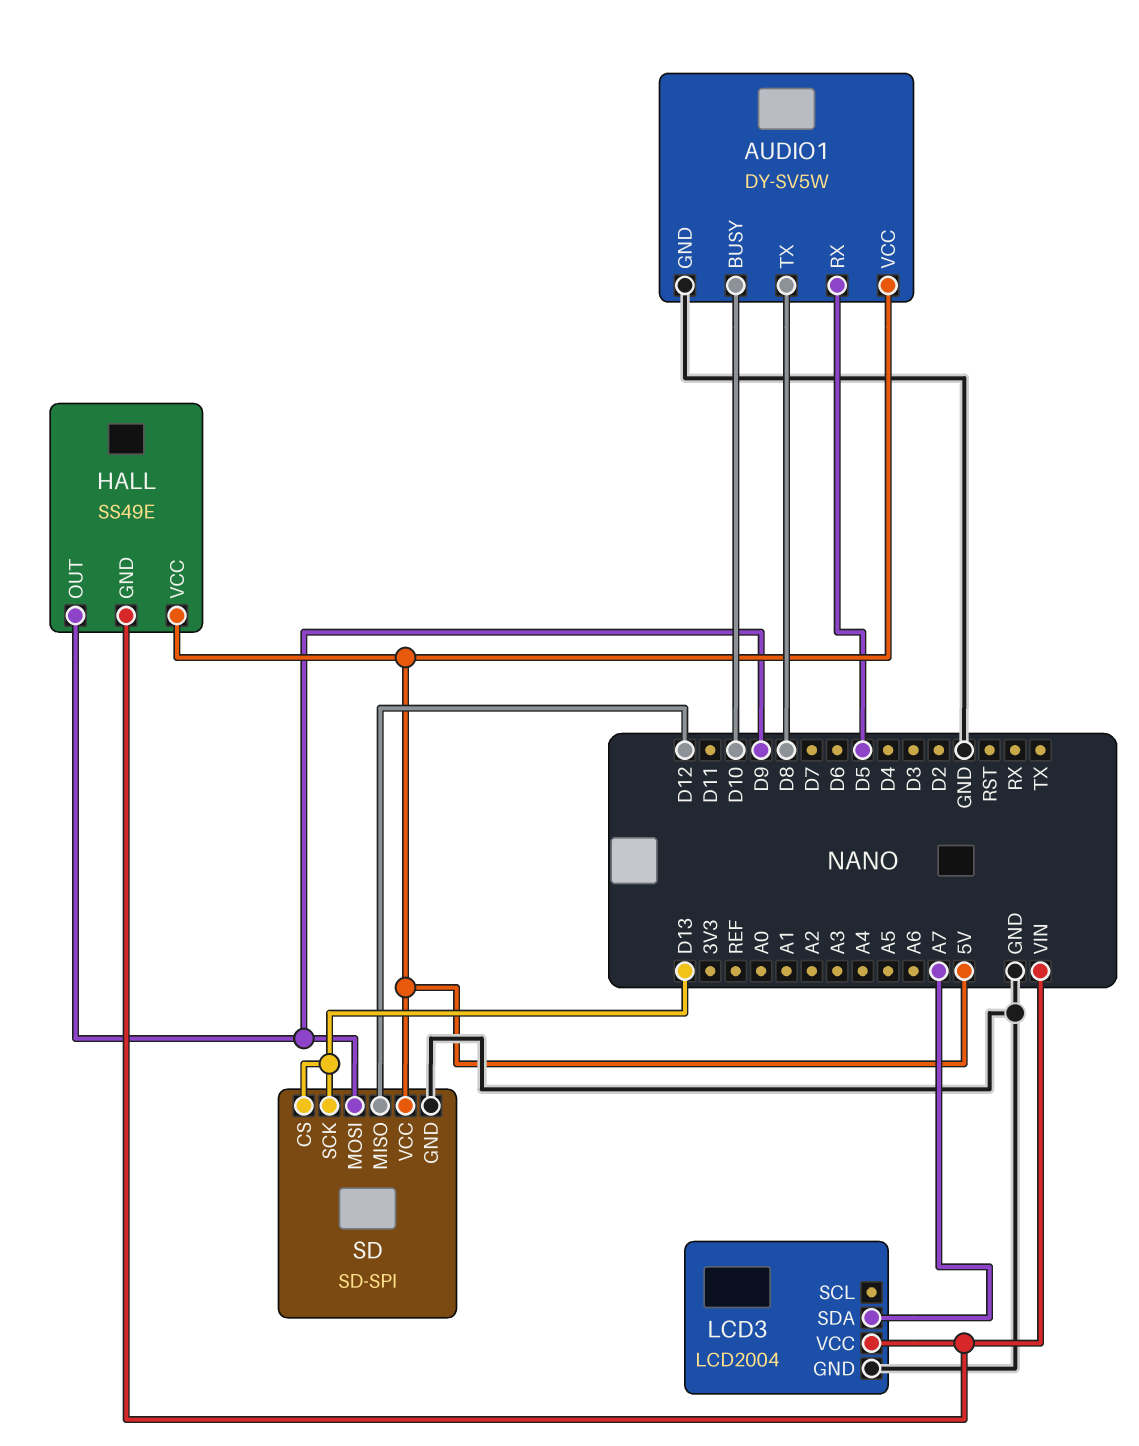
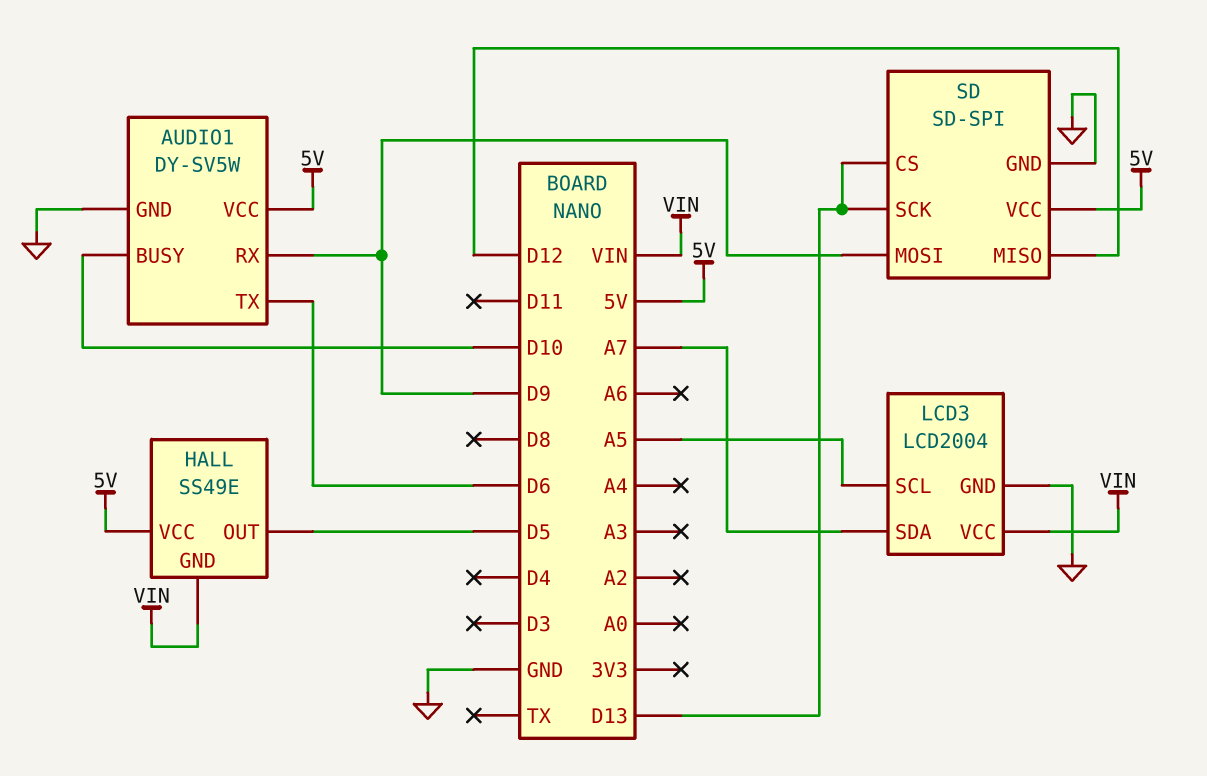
AUDIO1 pin RX: D5 -> D9
AUDIO1 pin TX: D8 -> D6
HALL pin OUT: D9 -> D5
LCD3 pin SCL: none -> A5

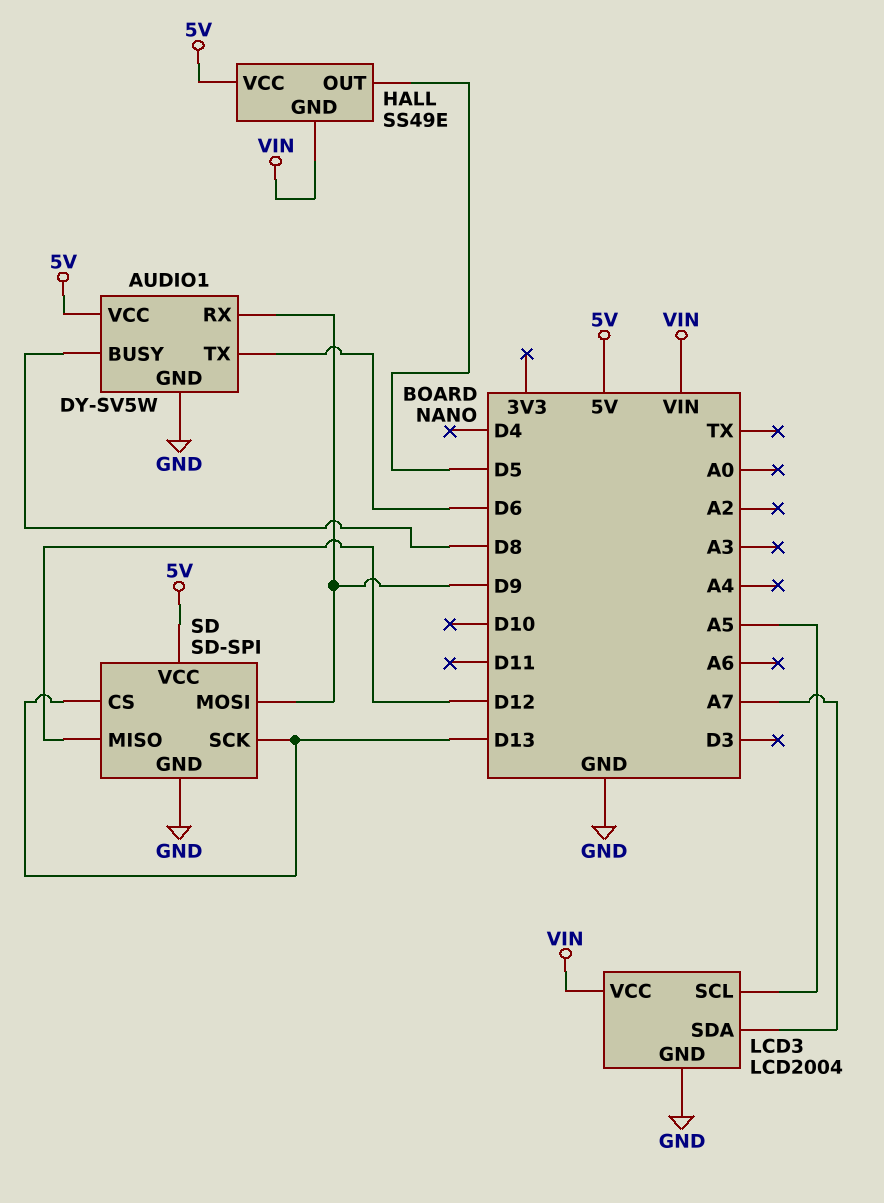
AUDIO1 pin BUSY: D10 -> D8

